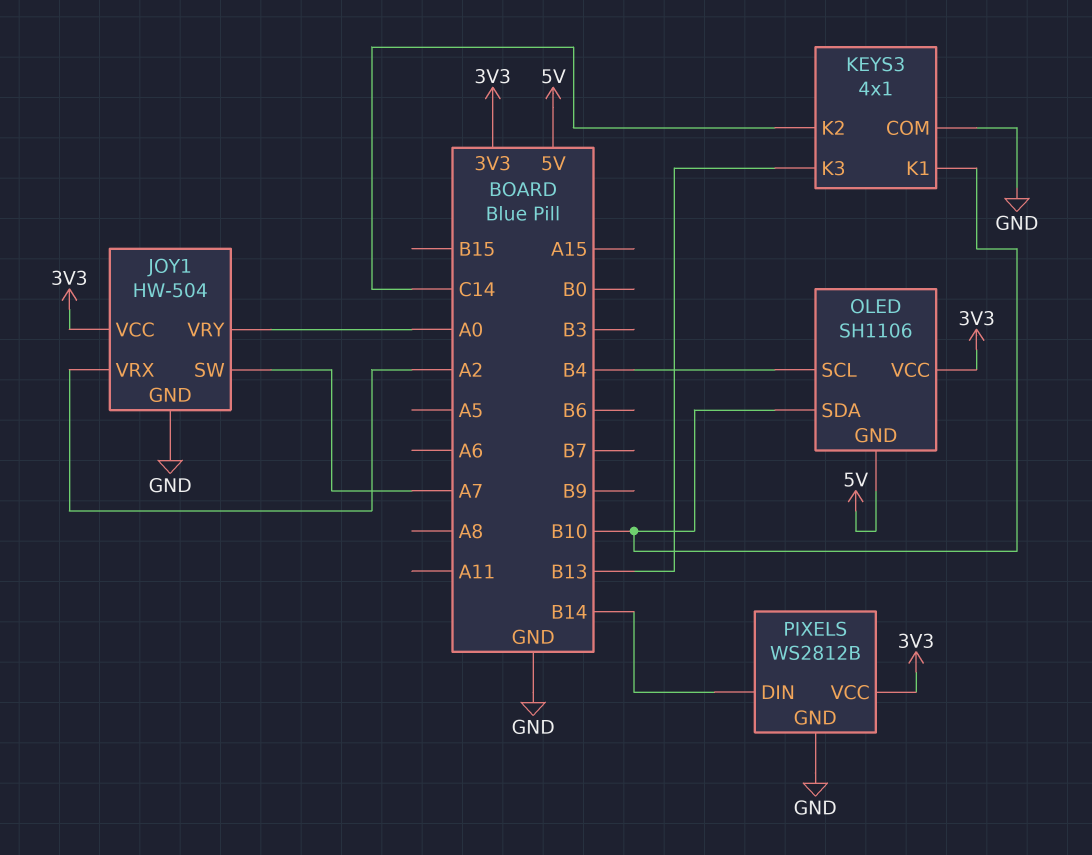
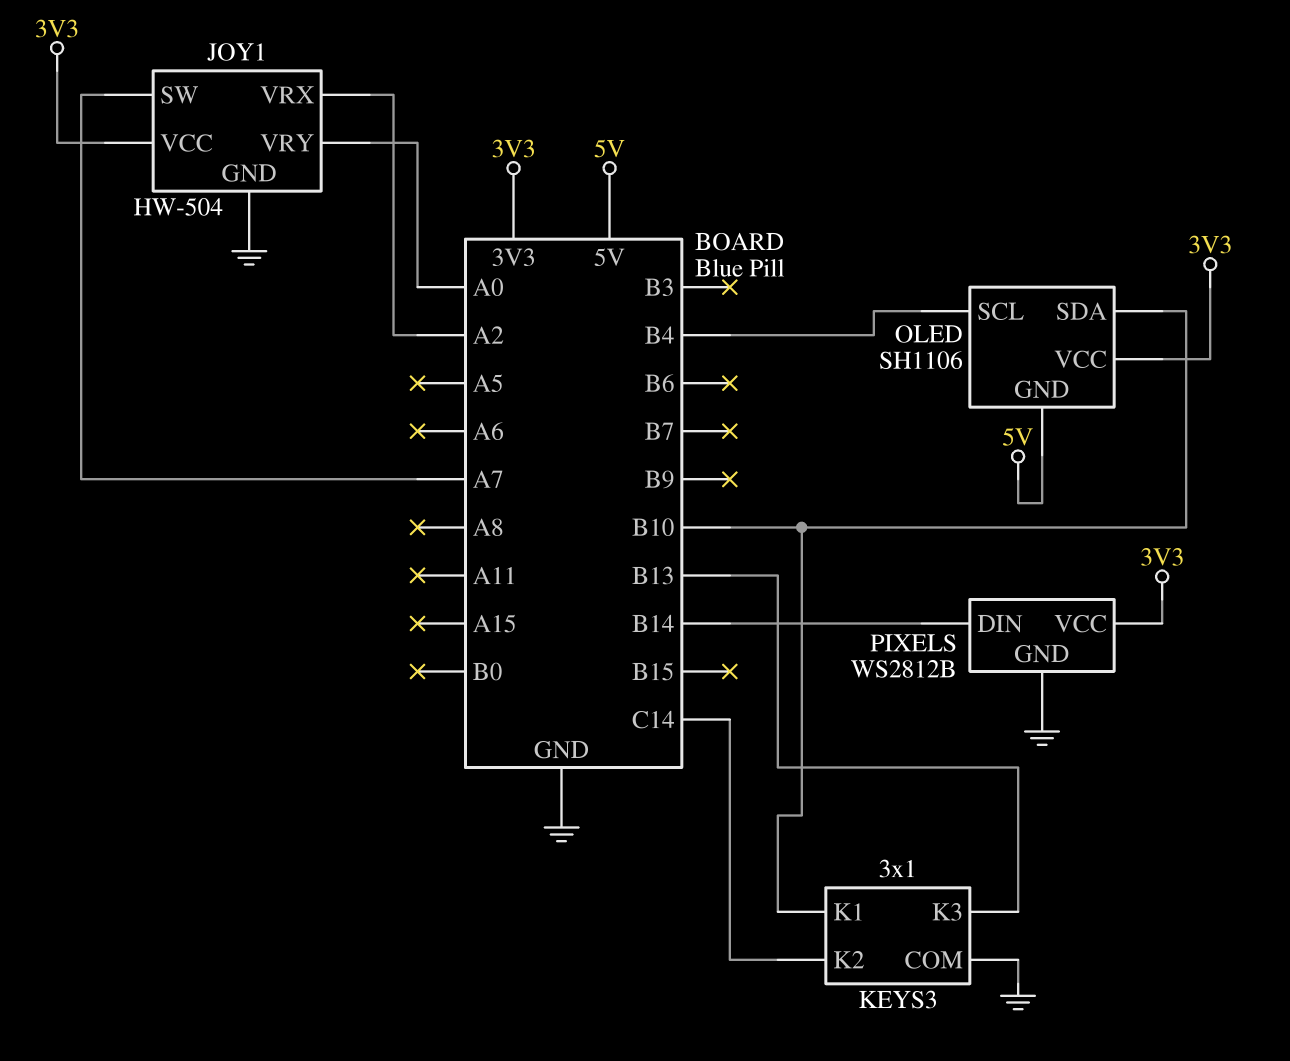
KEYS3: 4x1 -> 3x1

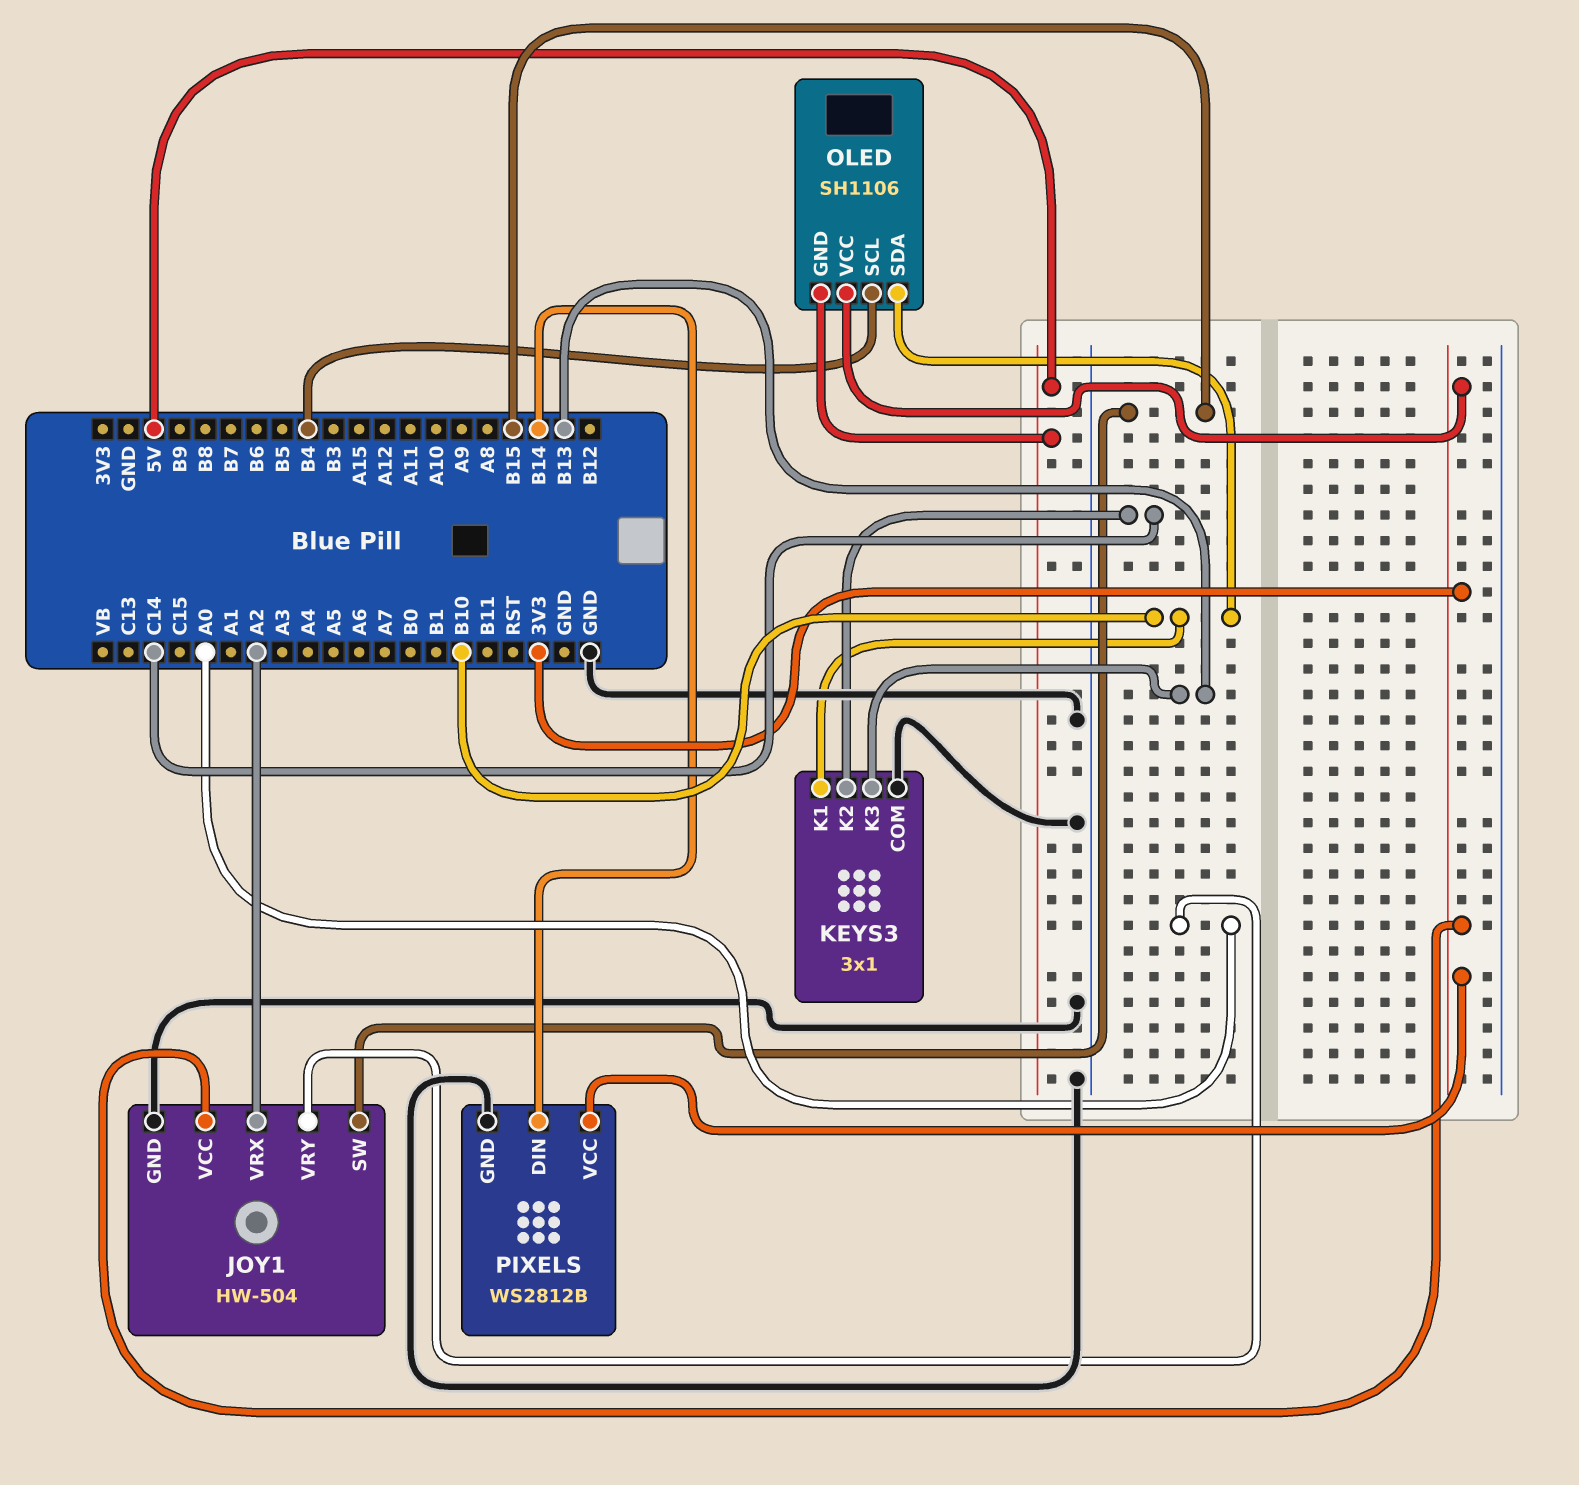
JOY1 pin SW: A7 -> B15

